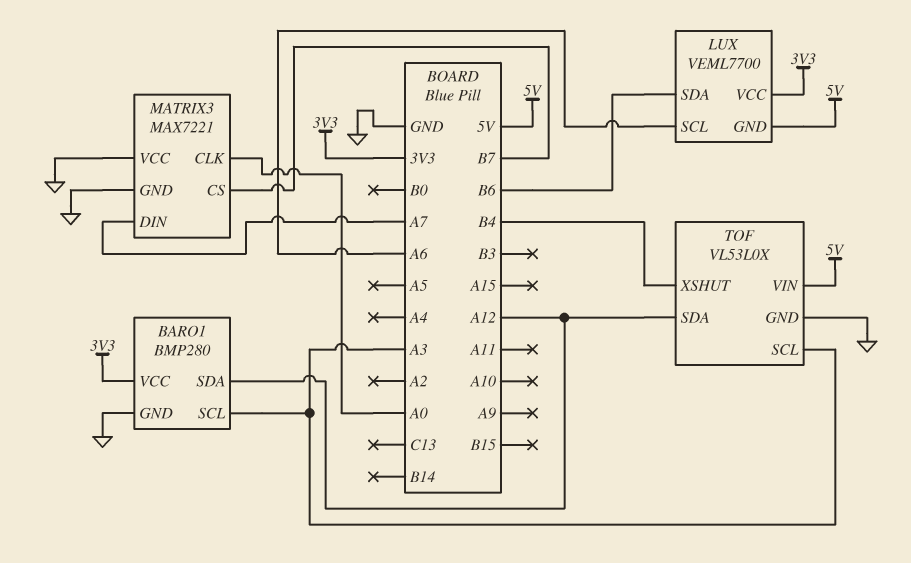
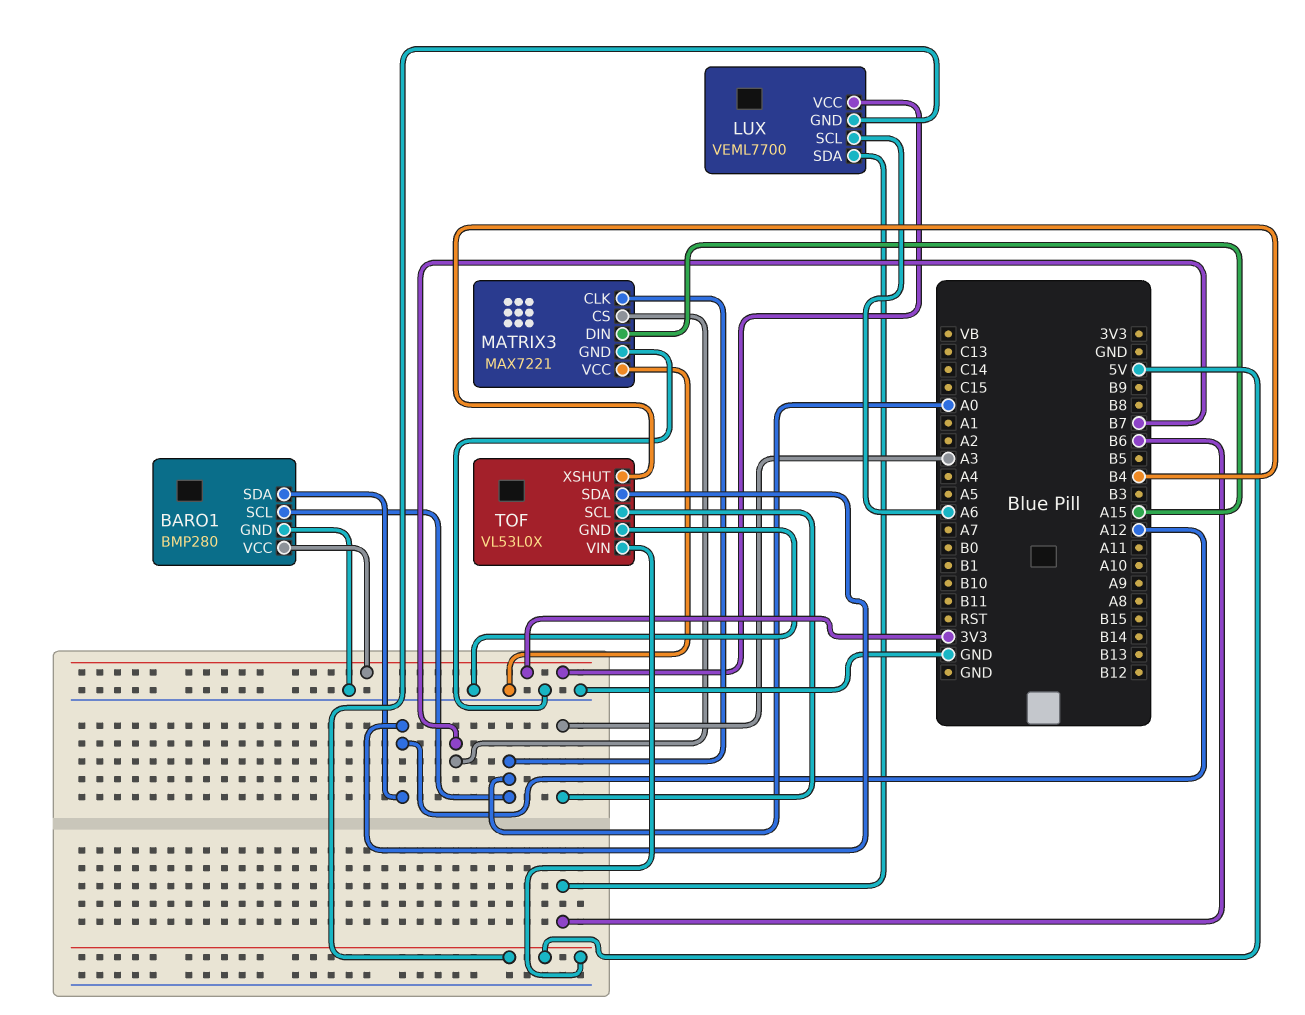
BARO1 pin SCL: A3 -> A0
MATRIX3 pin DIN: A7 -> A15

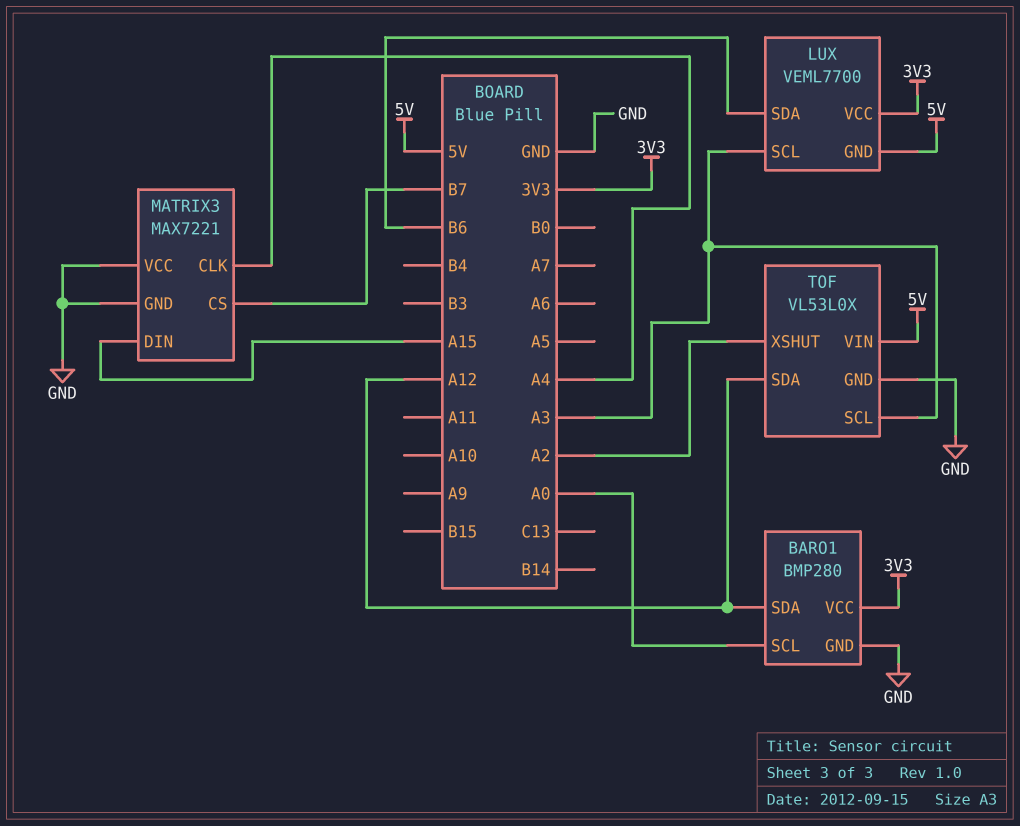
LUX pin SCL: A6 -> A3
MATRIX3 pin CLK: A0 -> A4
TOF pin XSHUT: B4 -> A2

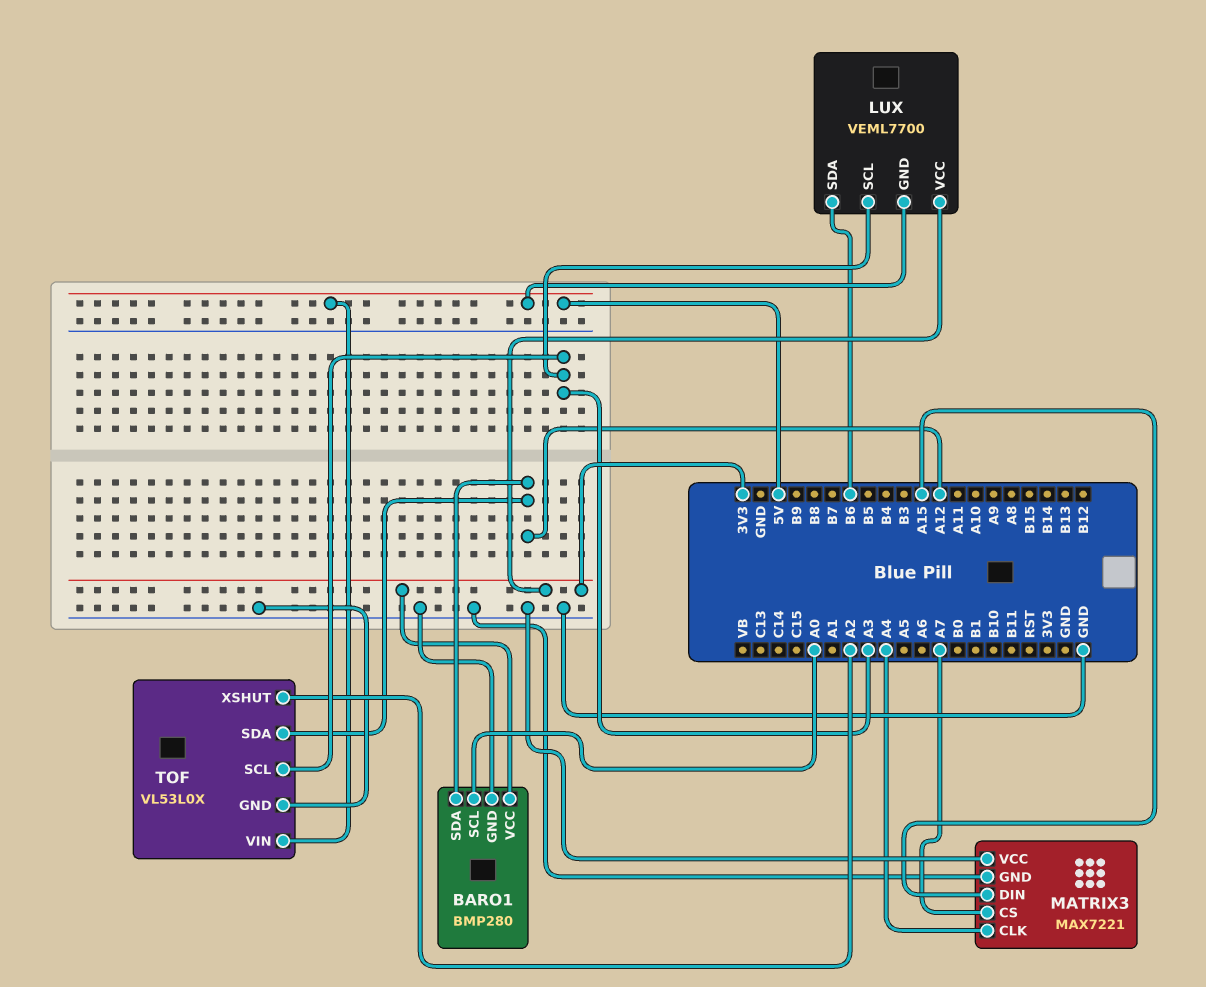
MATRIX3 pin CS: B7 -> A7

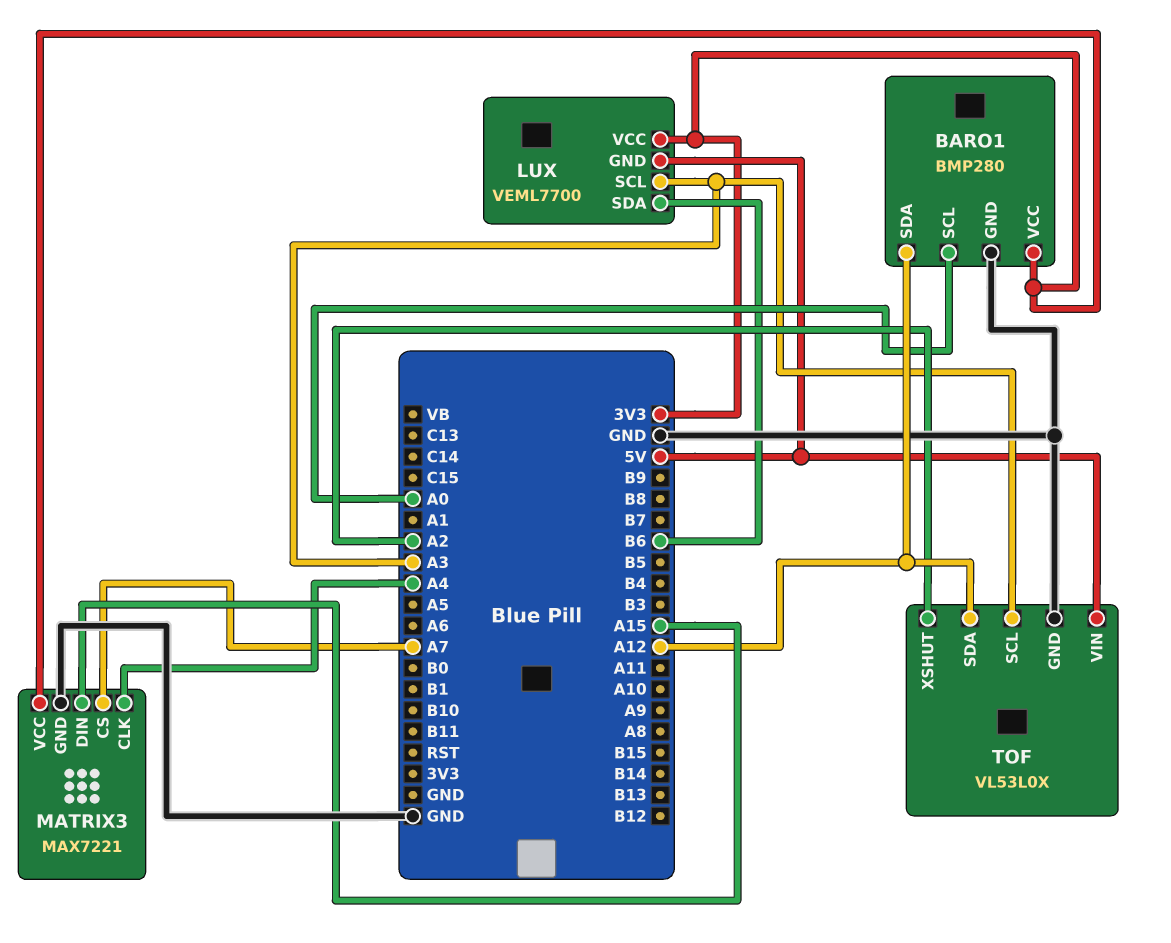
MATRIX3 pin VCC: GND -> 3V3

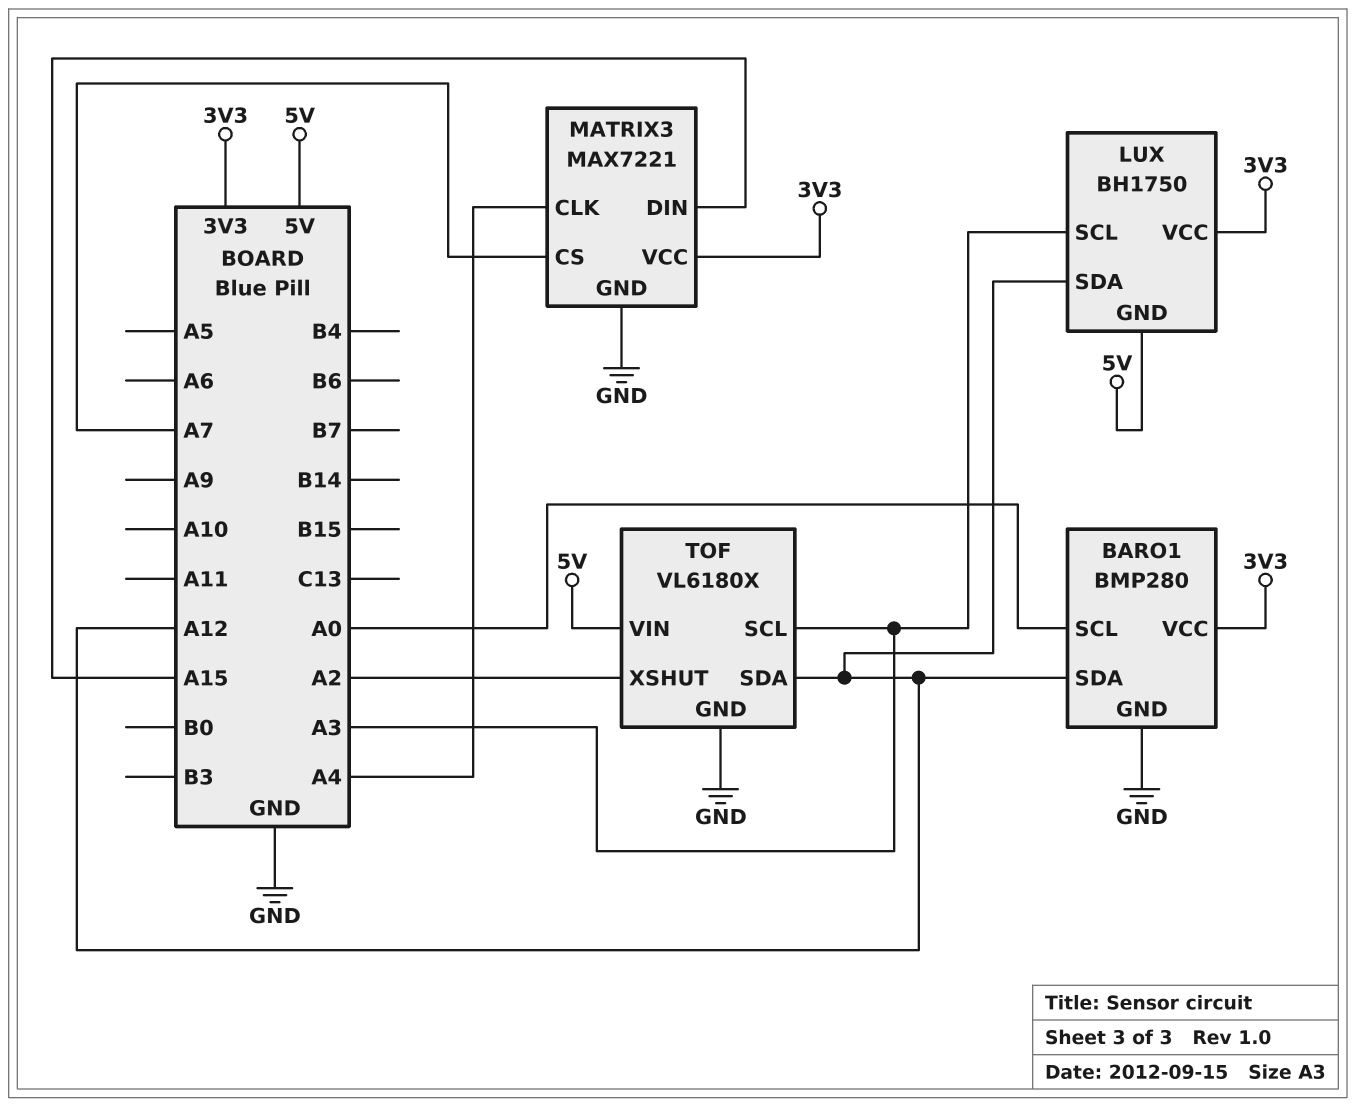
LUX: VEML7700 -> BH1750
LUX pin SDA: B6 -> A12
TOF: VL53L0X -> VL6180X

